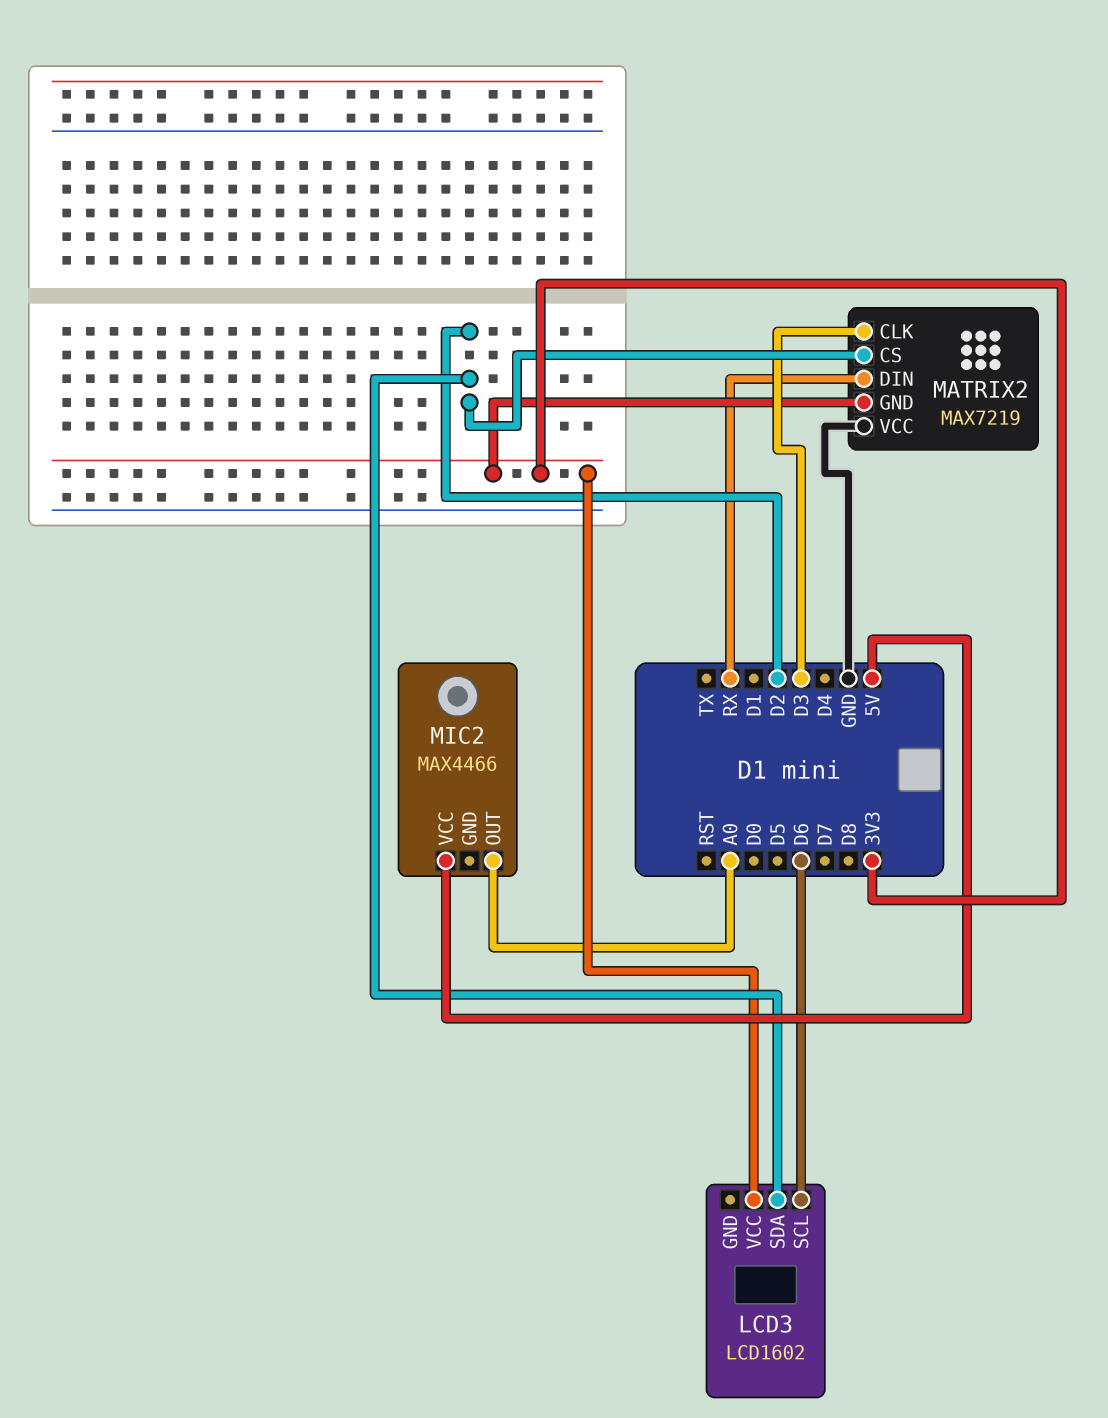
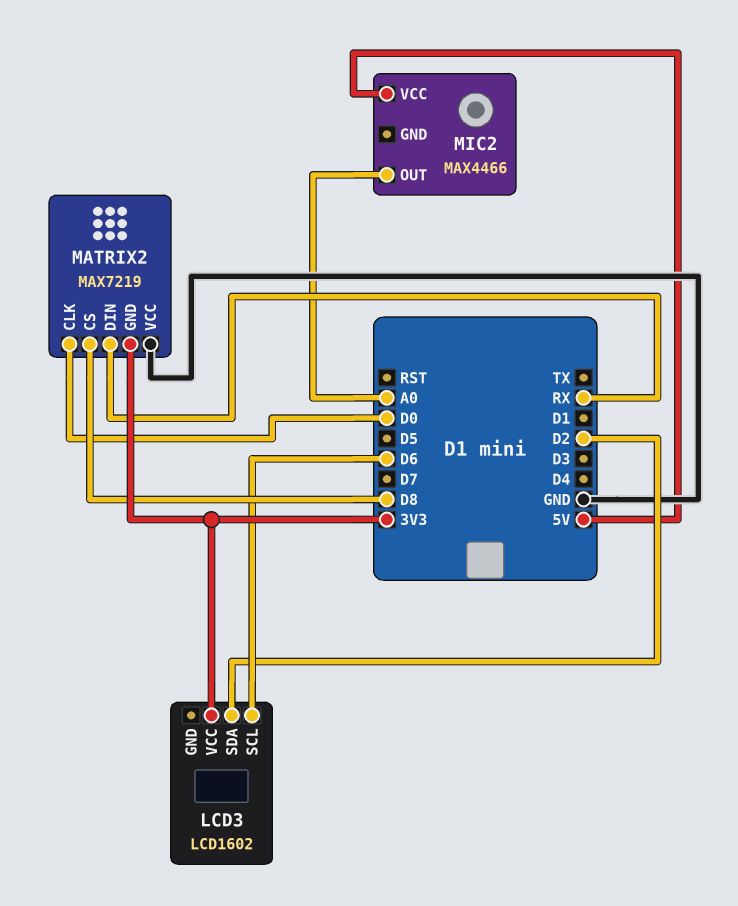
MATRIX2 pin CLK: D3 -> D0
MATRIX2 pin CS: D2 -> D8

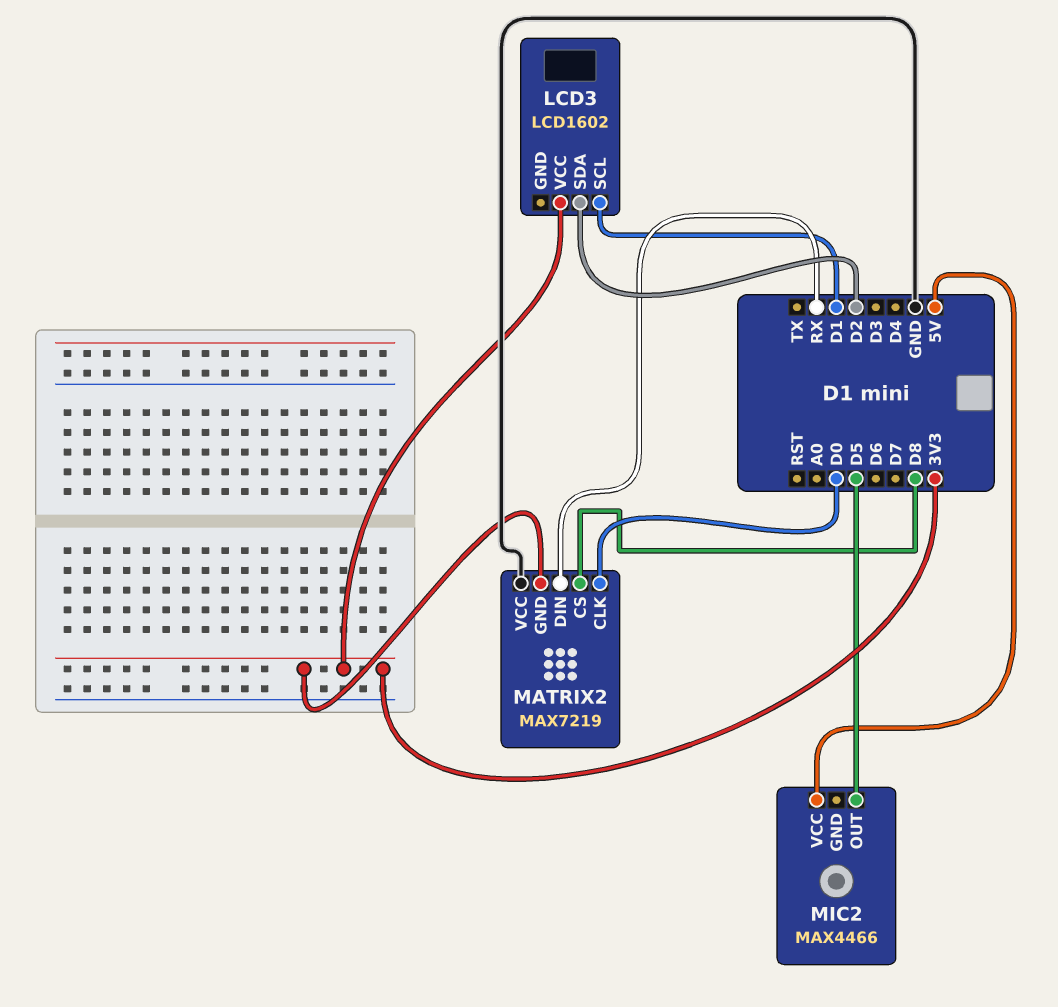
LCD3 pin SCL: D6 -> D1
MIC2 pin OUT: A0 -> D5

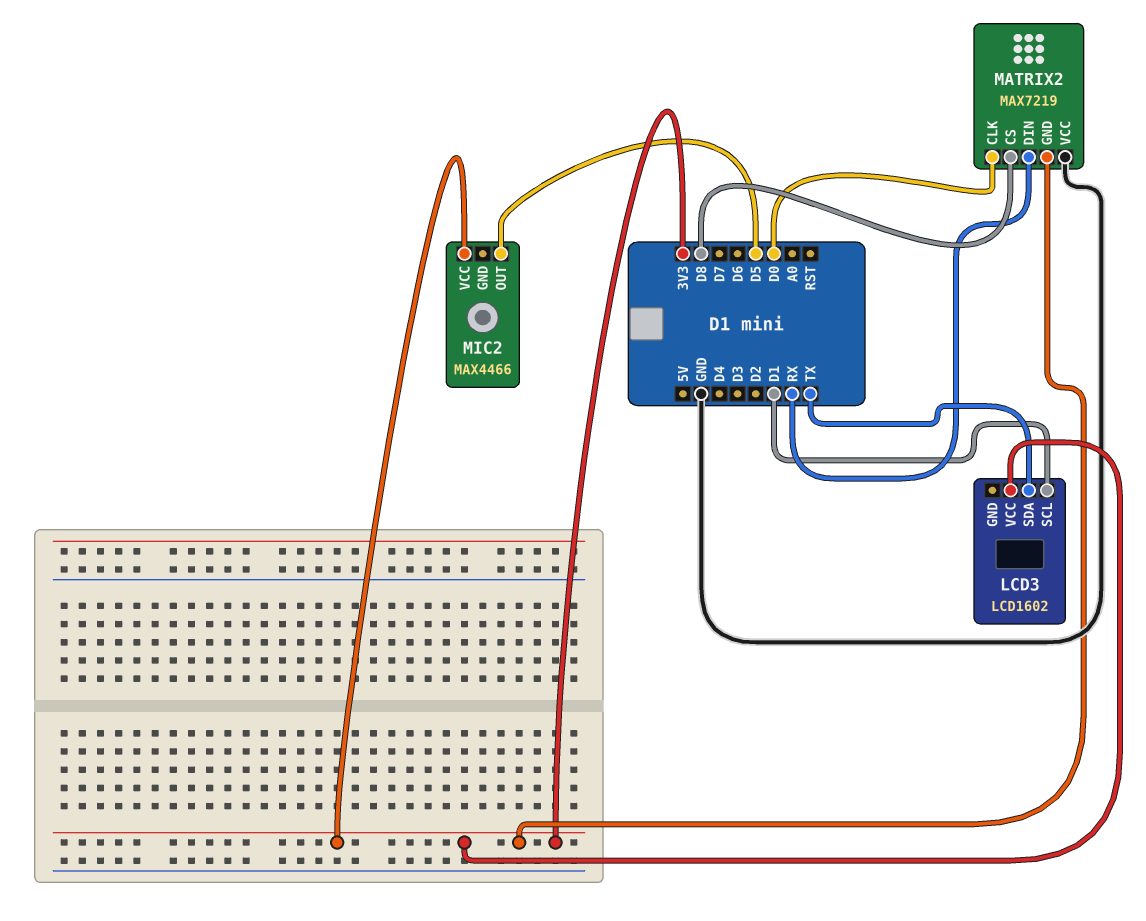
LCD3 pin SDA: D2 -> TX
MIC2 pin VCC: 5V -> 3V3

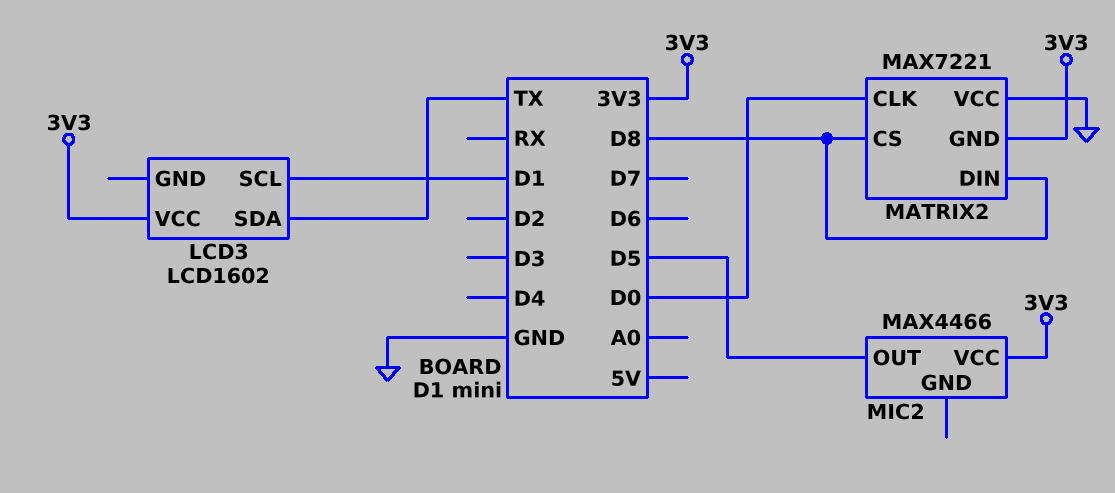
MATRIX2: MAX7219 -> MAX7221
MATRIX2 pin DIN: RX -> D8

